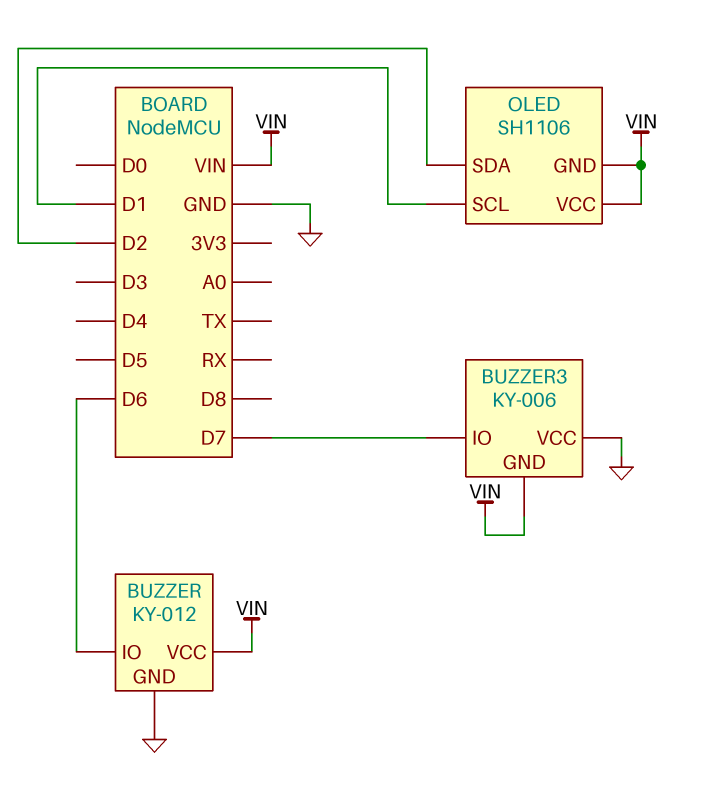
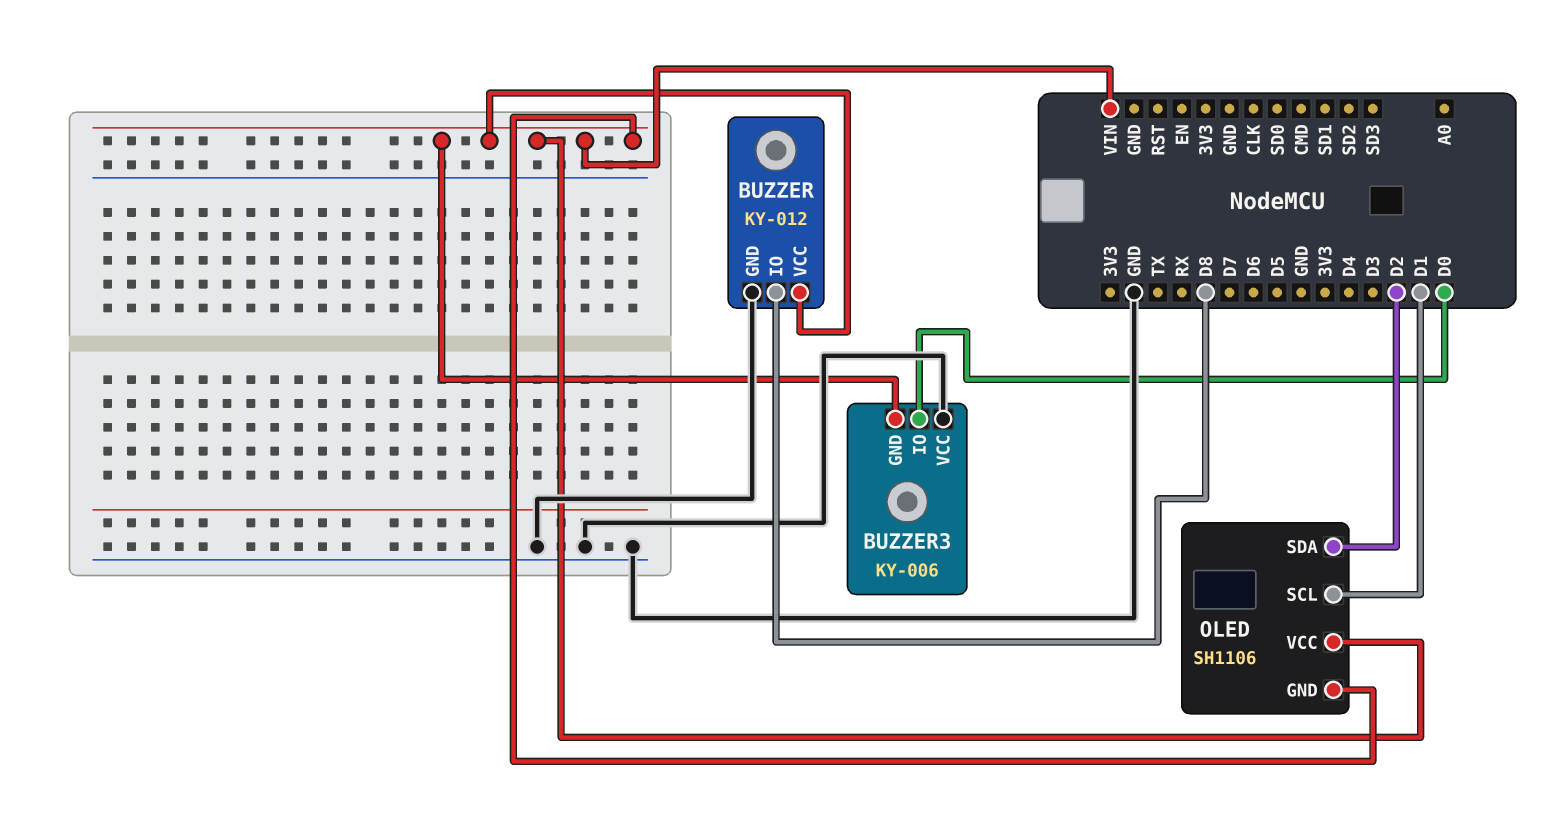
BUZZER pin IO: D6 -> D8
BUZZER3 pin IO: D7 -> D0

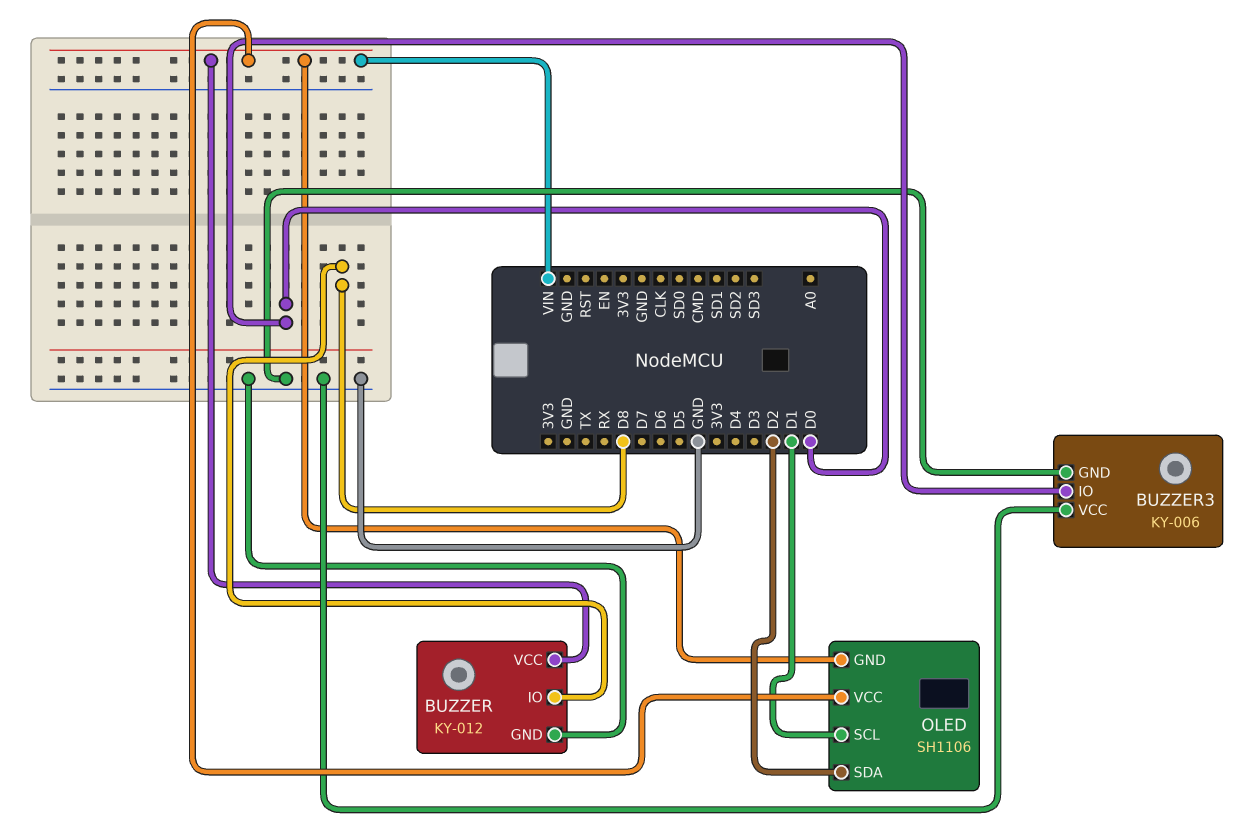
BUZZER3 pin GND: VIN -> GND

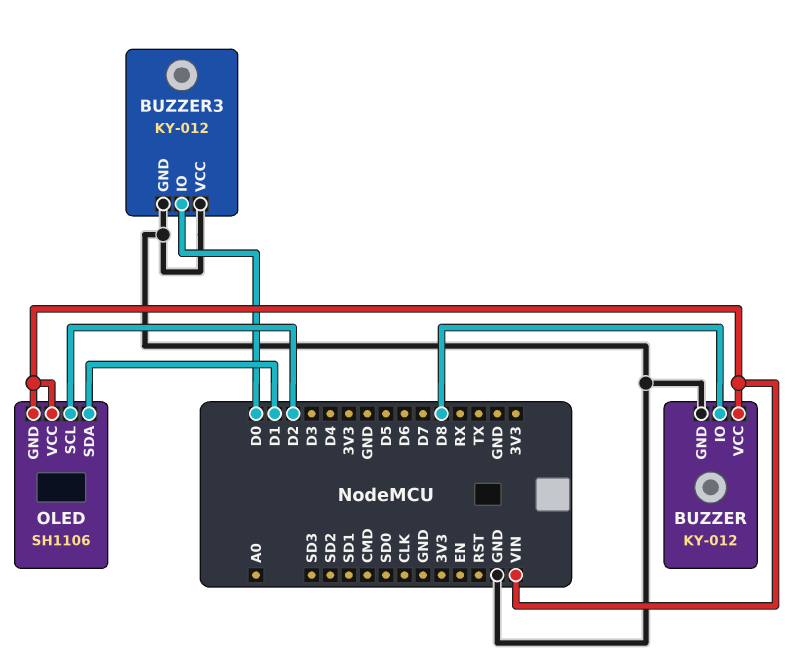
BUZZER3: KY-006 -> KY-012
OLED pin SCL: D1 -> D2
OLED pin SDA: D2 -> D1

